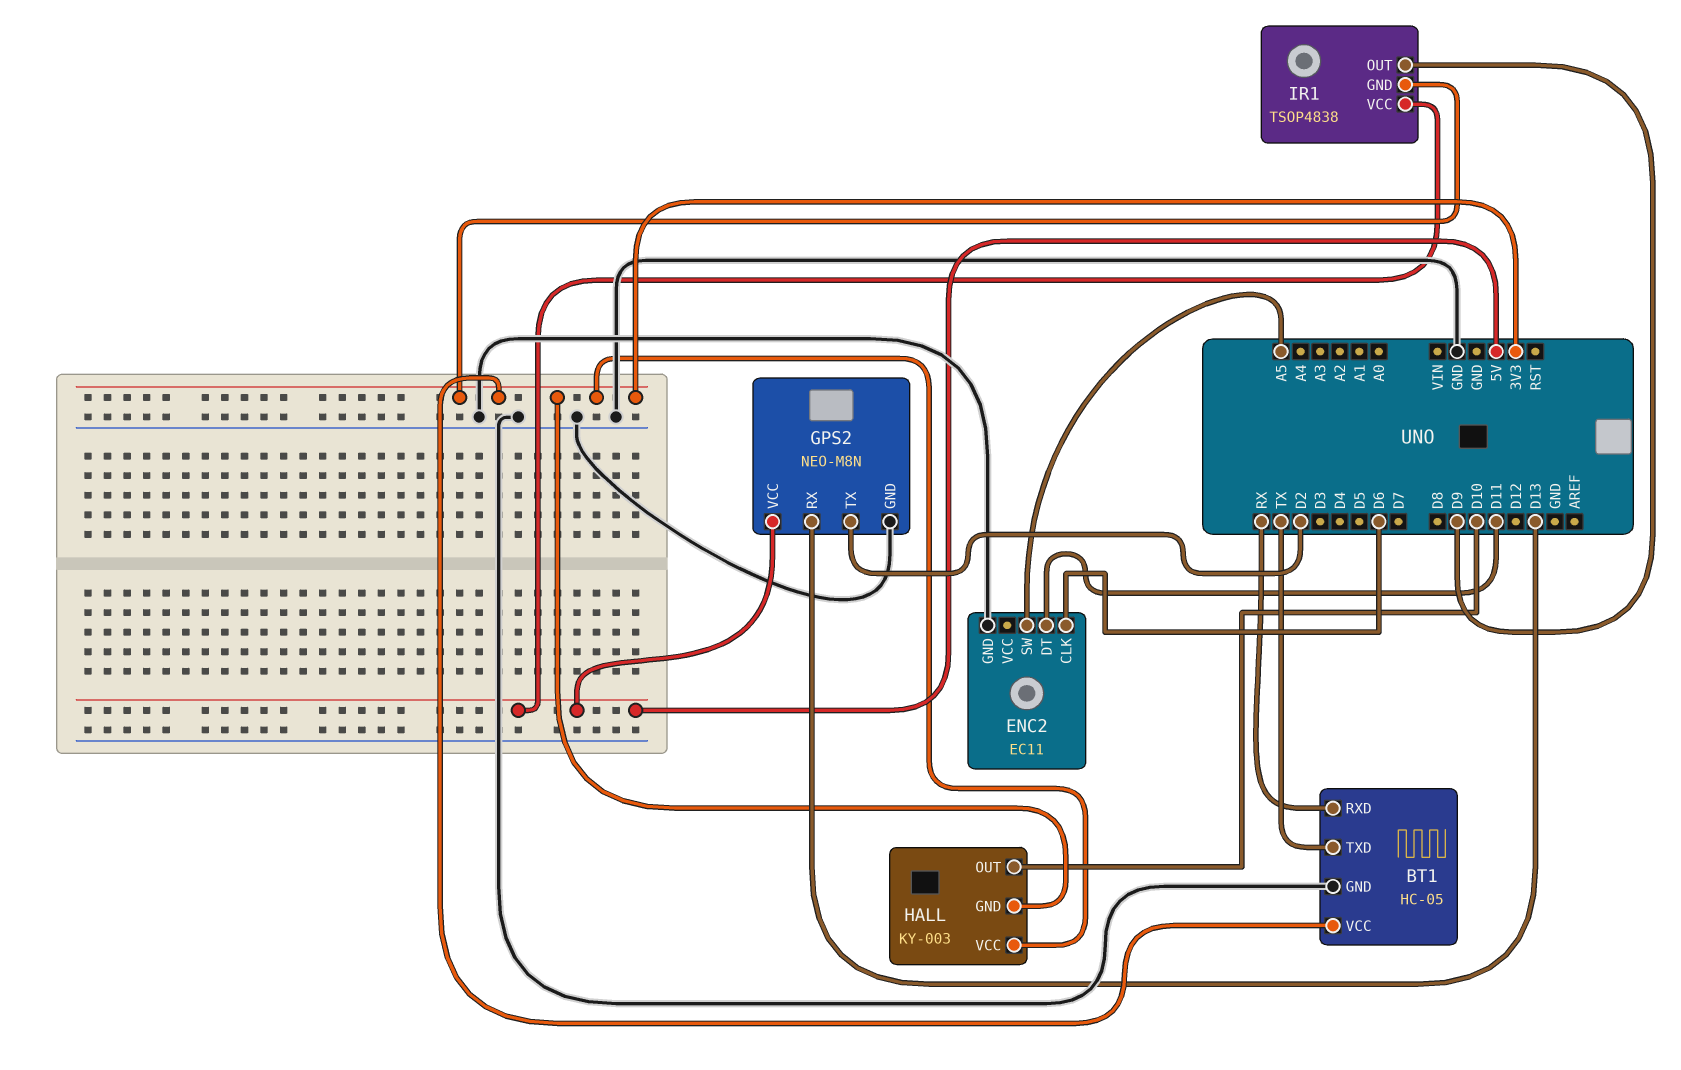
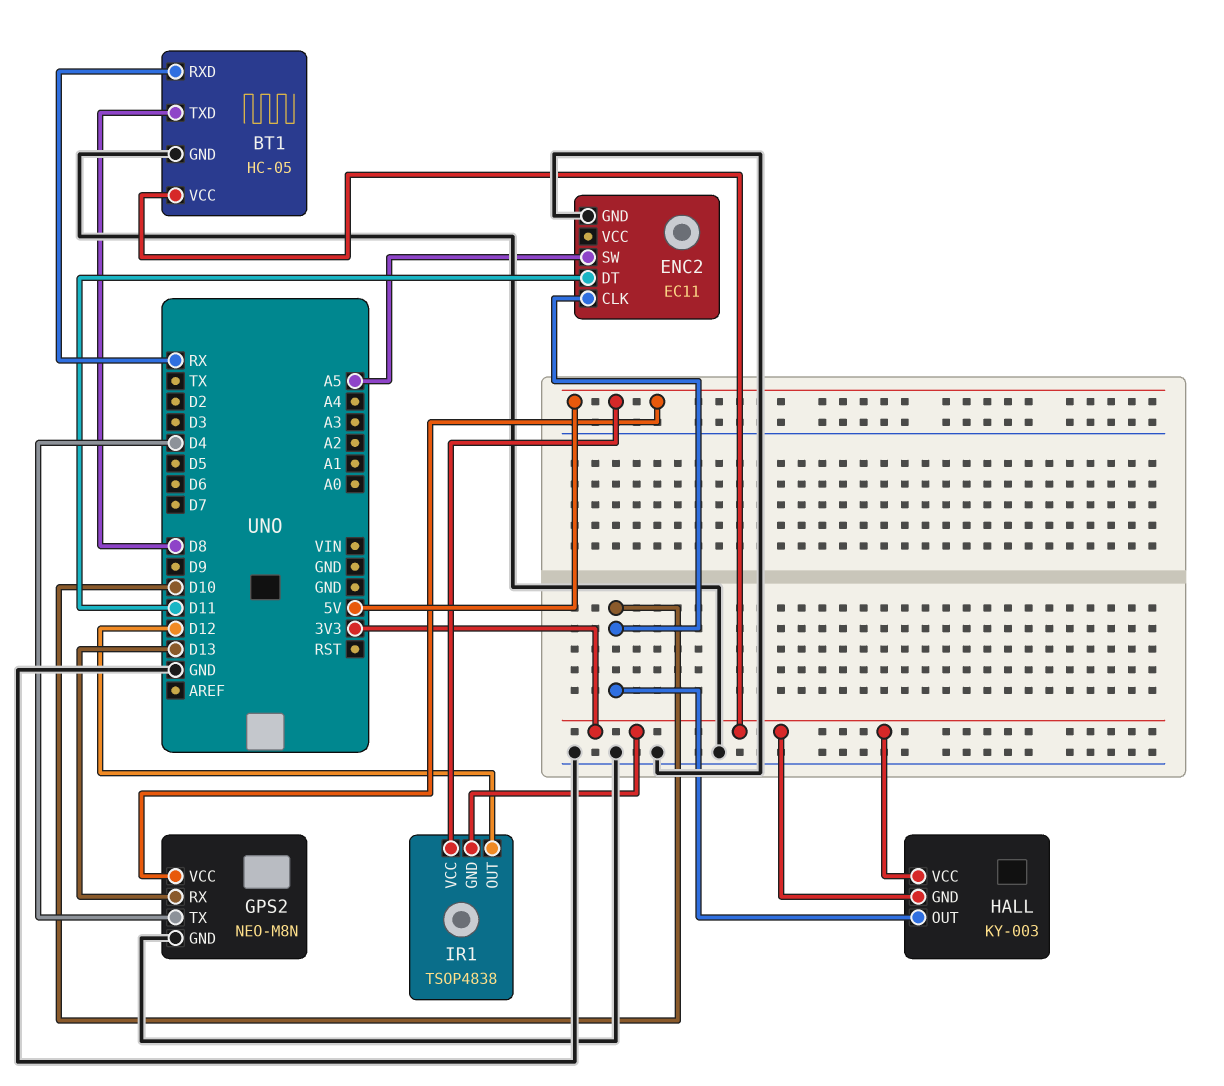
BT1 pin TXD: TX -> D8
ENC2 pin CLK: D6 -> D10
GPS2 pin TX: D2 -> D4
IR1 pin OUT: D9 -> D12

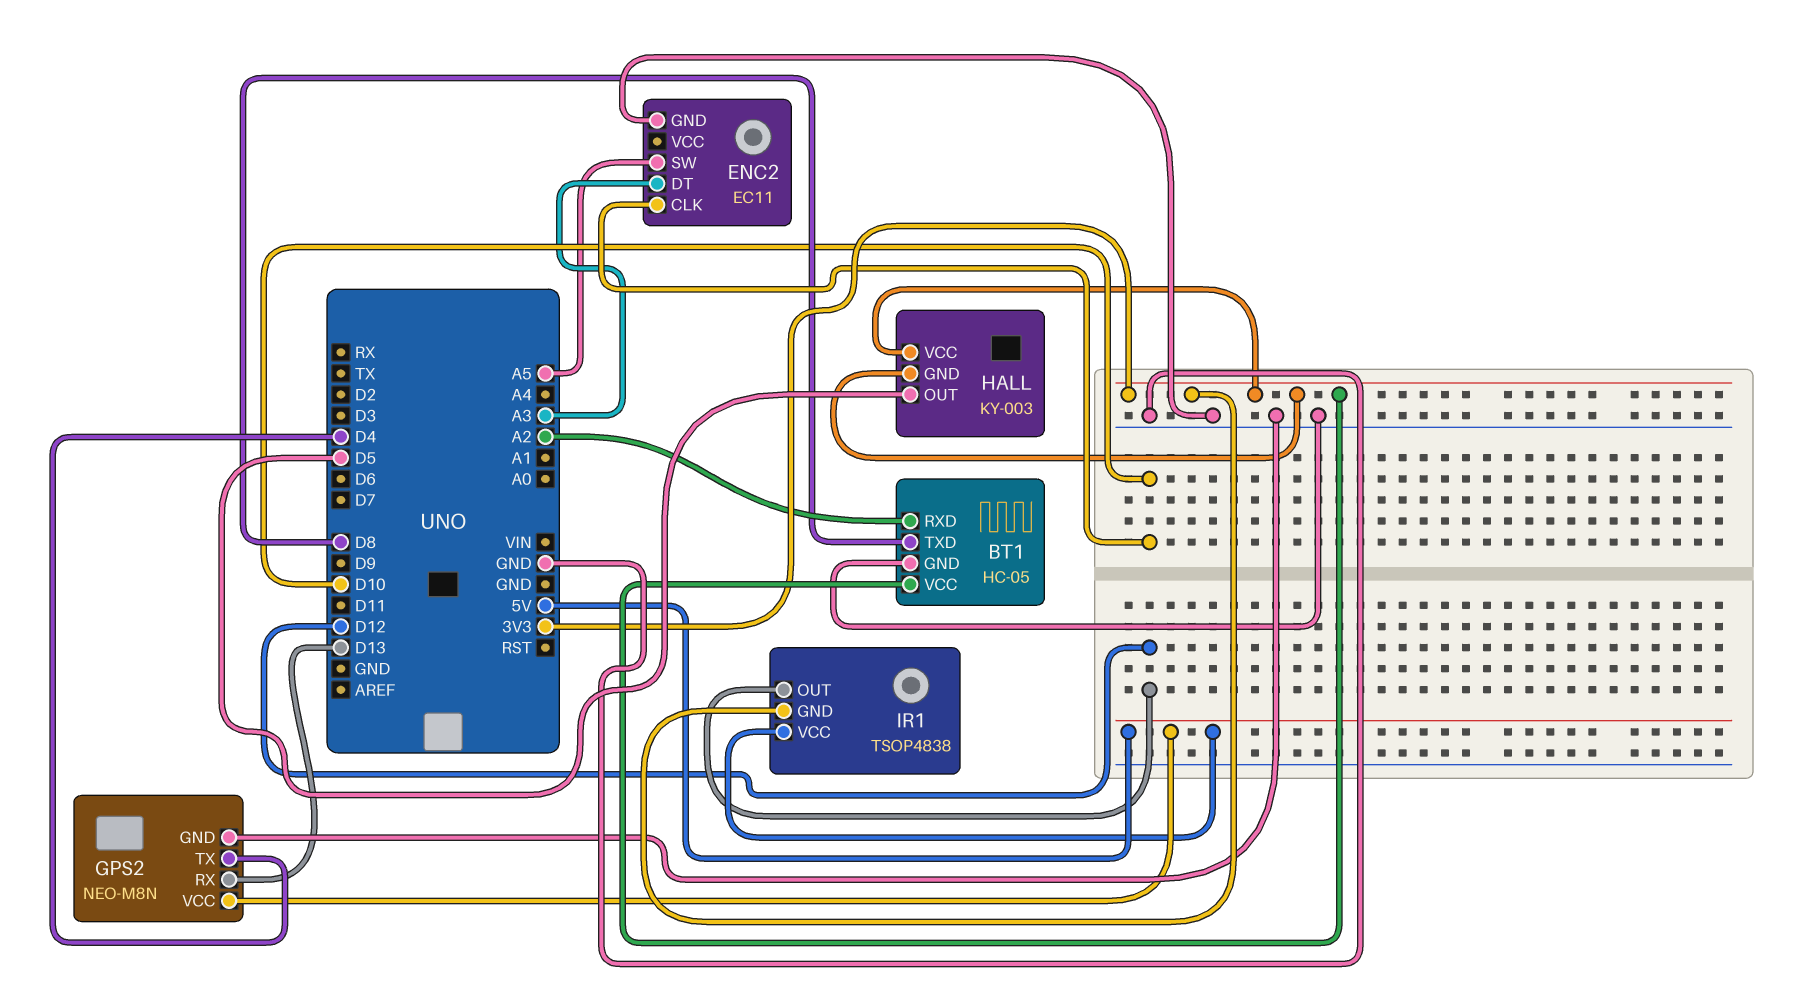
BT1 pin RXD: RX -> A2
ENC2 pin DT: D11 -> A3
HALL pin OUT: D10 -> D5

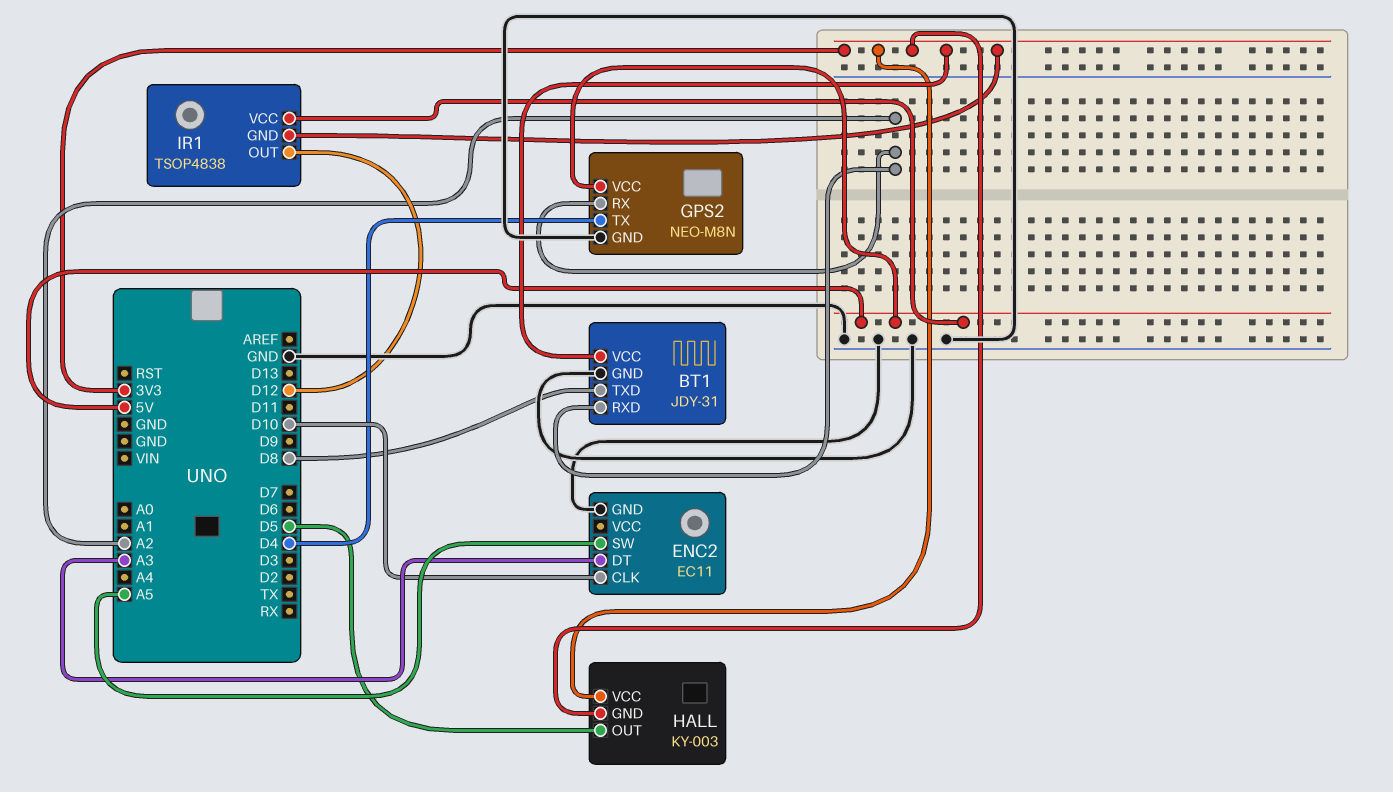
BT1: HC-05 -> JDY-31
GPS2 pin RX: D13 -> A2

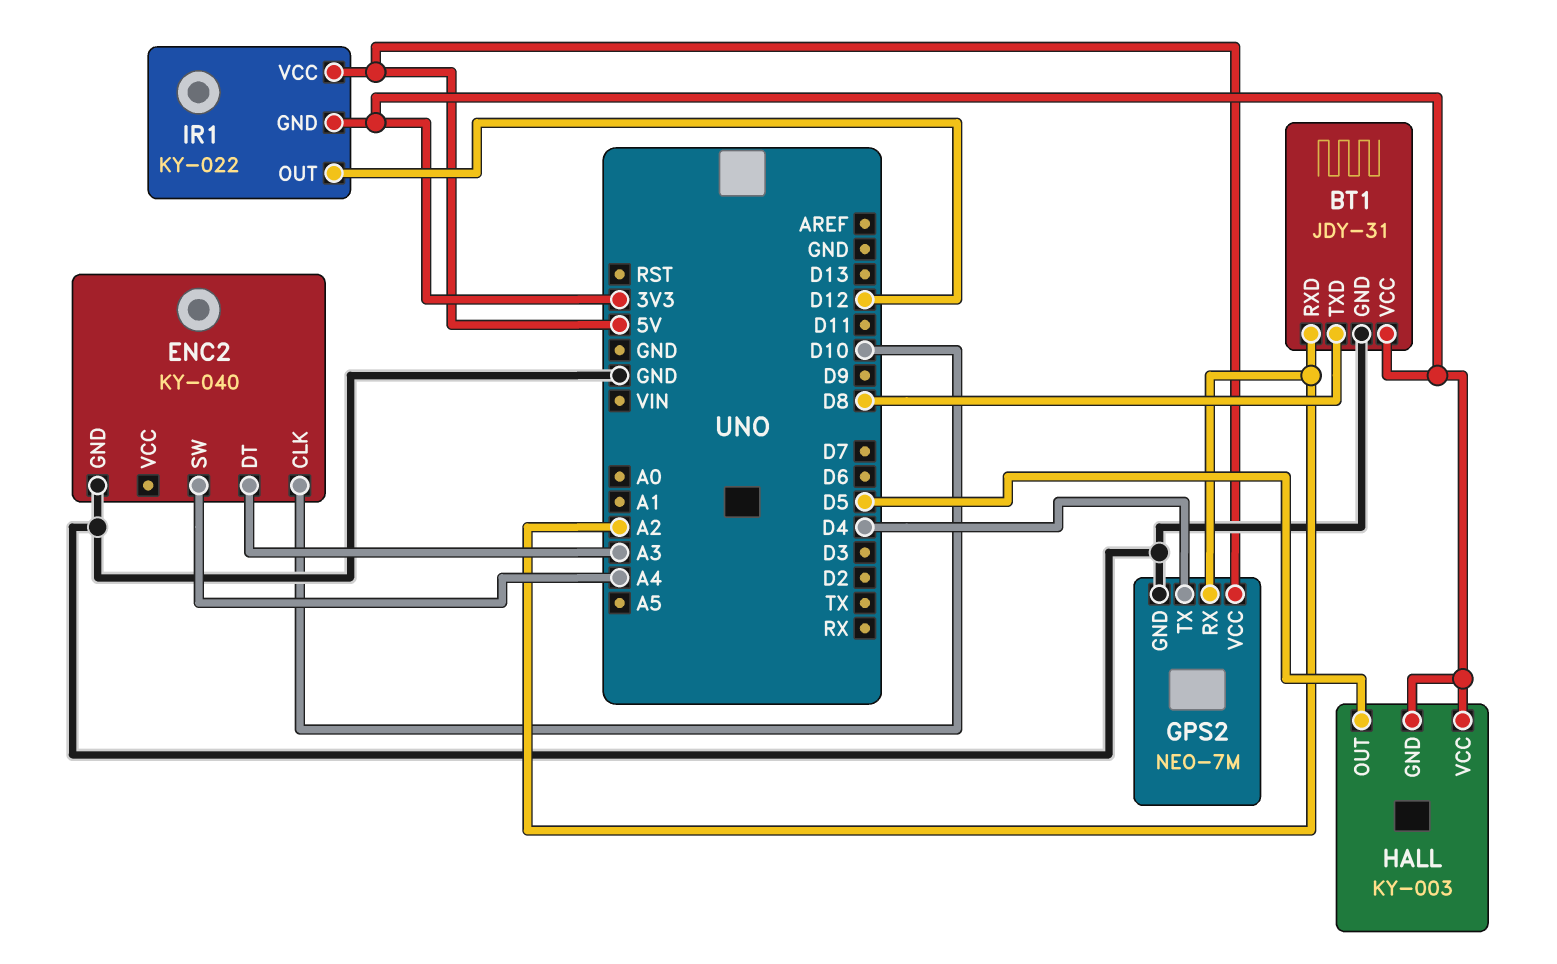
ENC2: EC11 -> KY-040
ENC2 pin SW: A5 -> A4
GPS2: NEO-M8N -> NEO-7M
IR1: TSOP4838 -> KY-022

